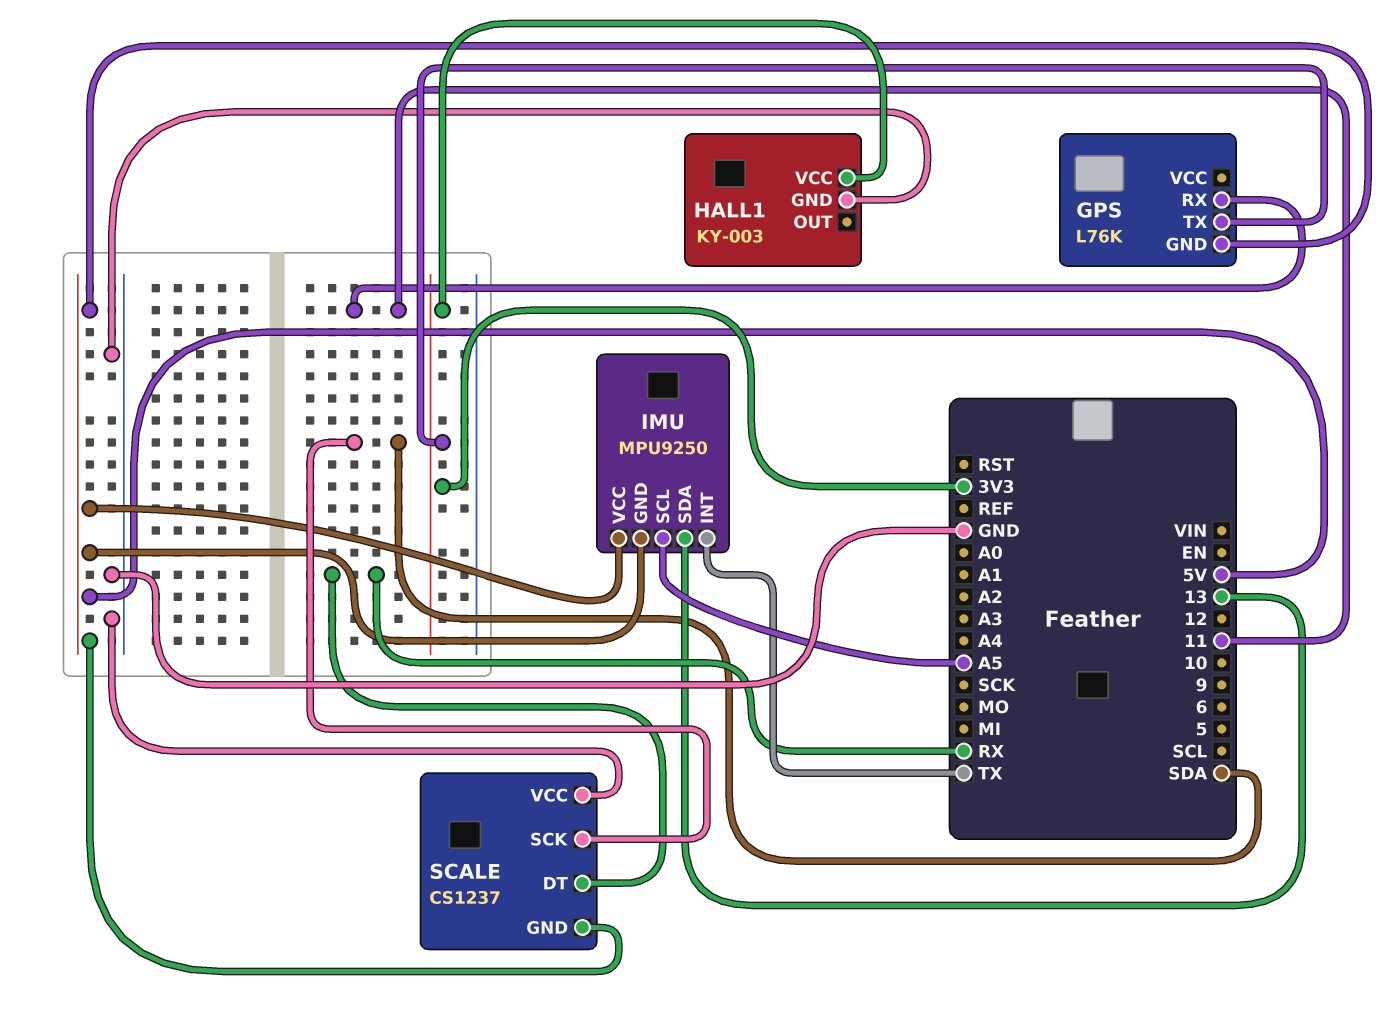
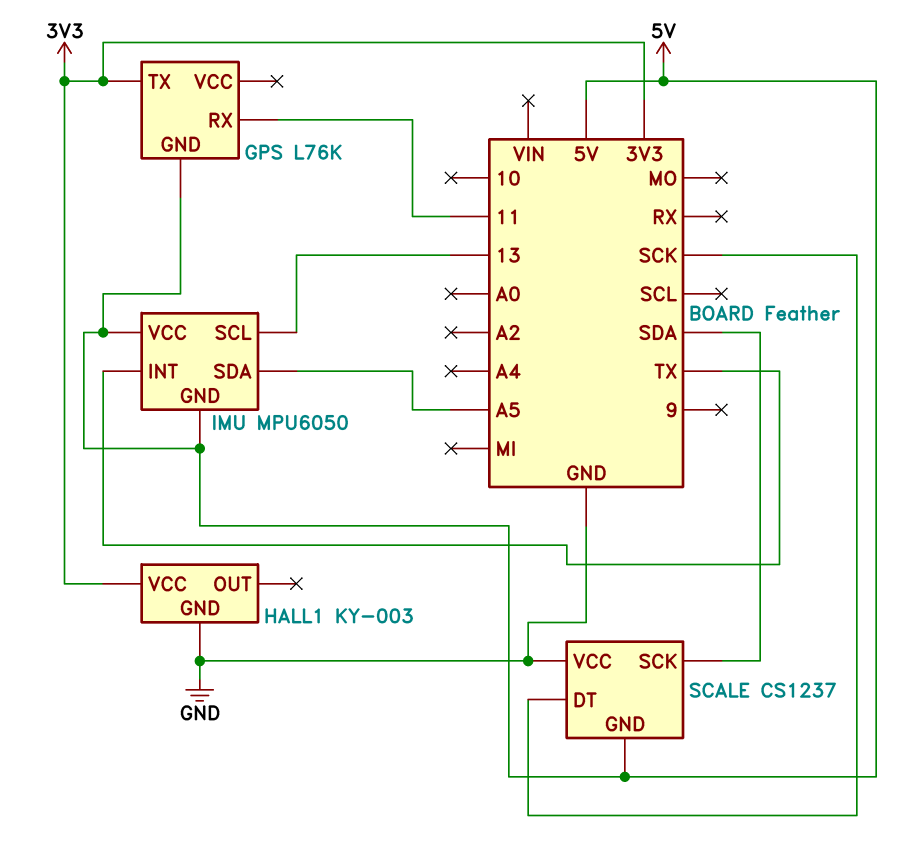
IMU: MPU9250 -> MPU6050
IMU pin SCL: A5 -> 13
IMU pin SDA: 13 -> A5
SCALE pin DT: RX -> SCK

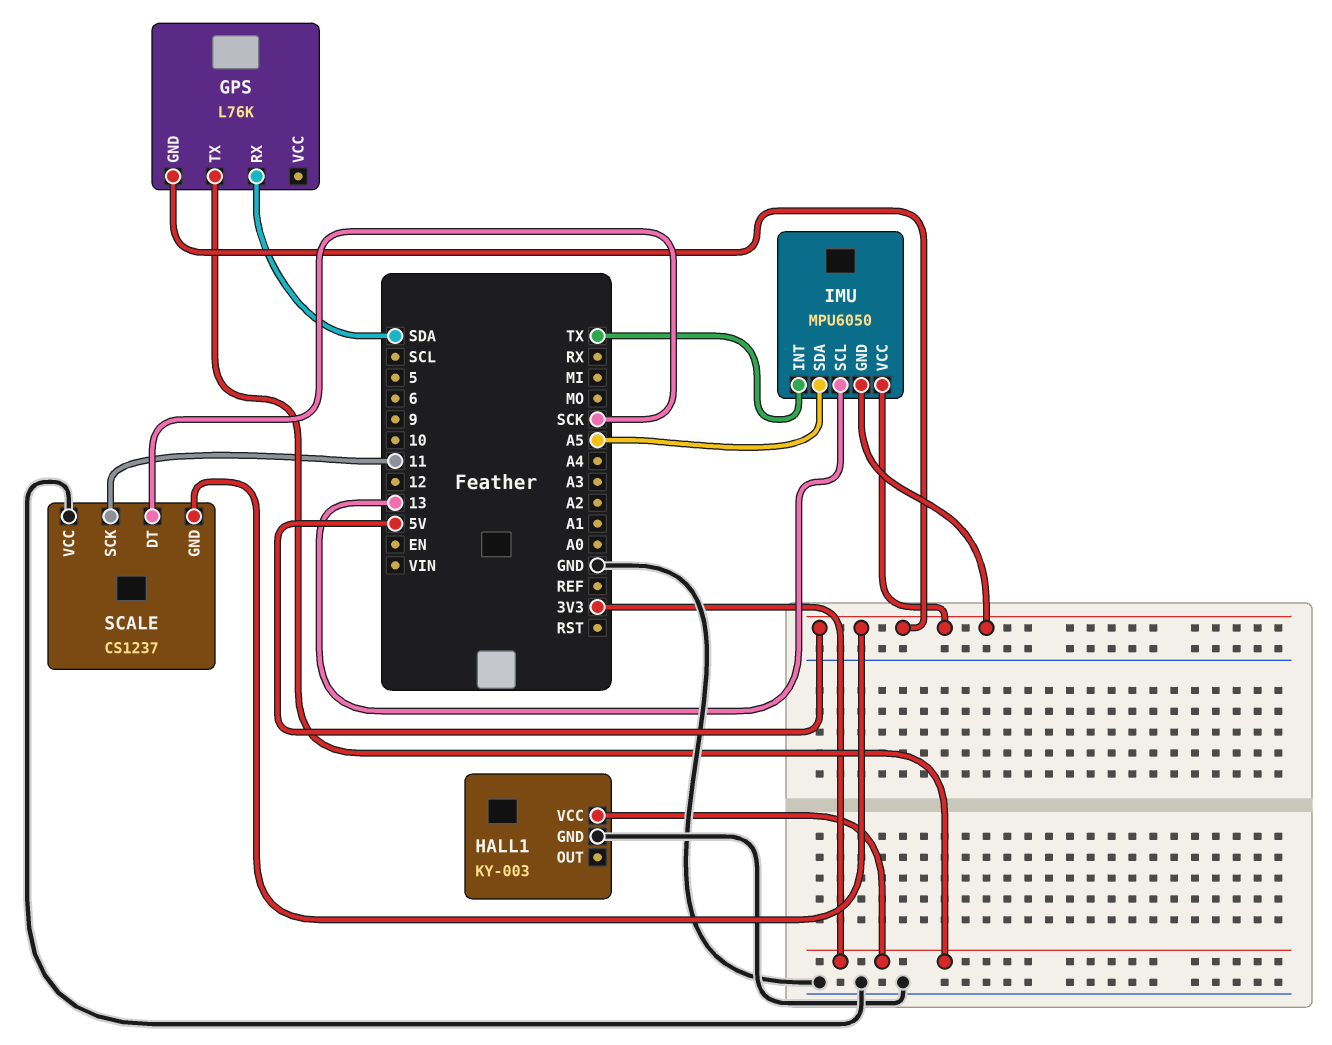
GPS pin RX: 11 -> SDA
SCALE pin SCK: SDA -> 11

